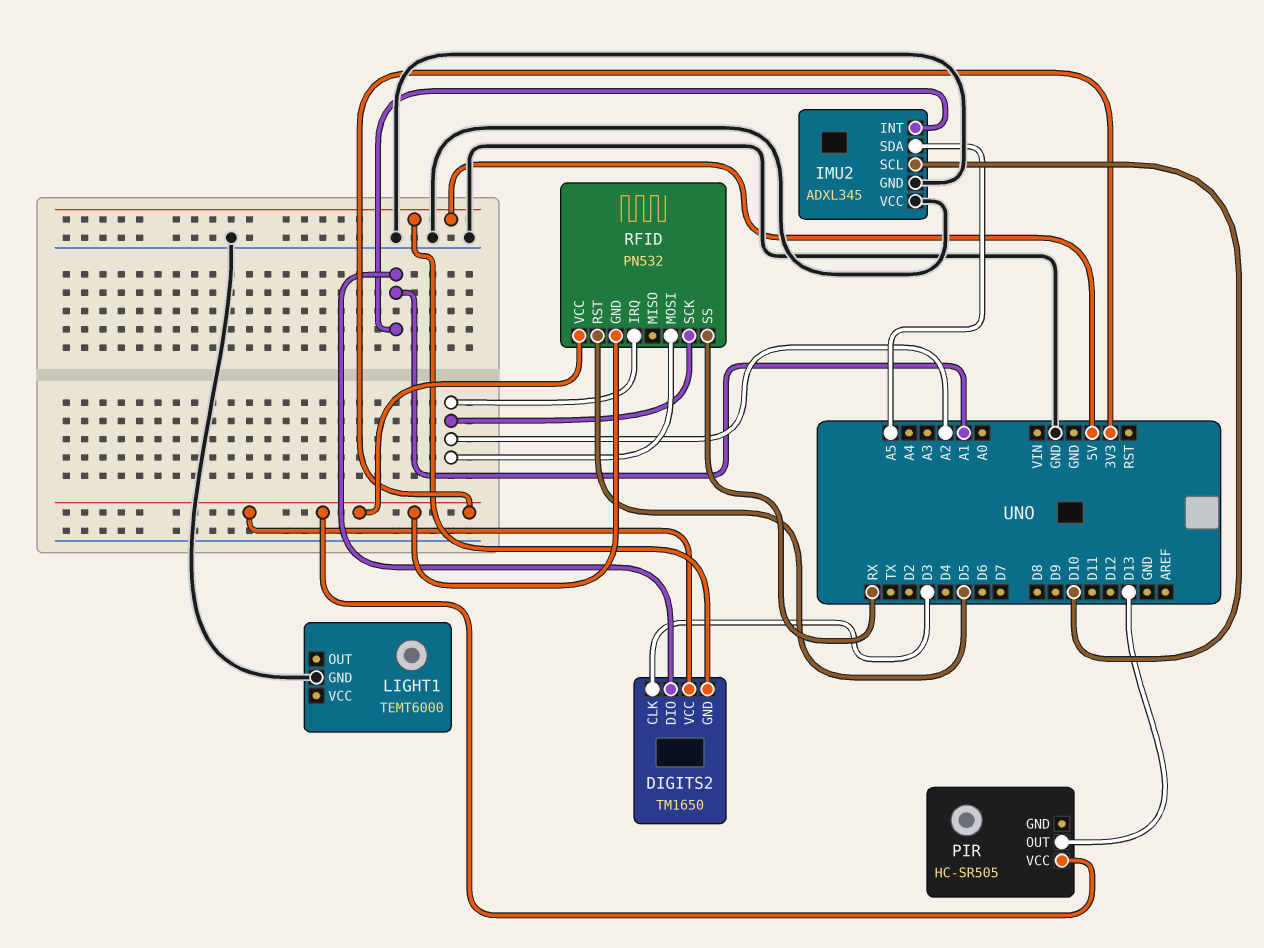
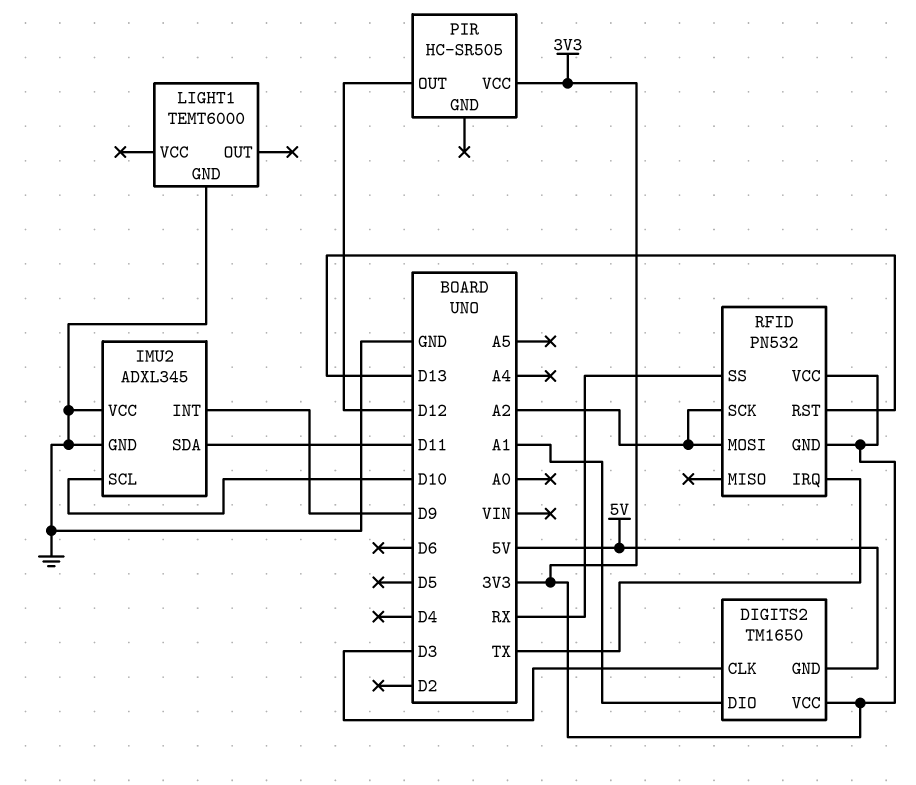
IMU2 pin INT: A1 -> D9
IMU2 pin SDA: A5 -> D11
PIR pin OUT: D13 -> D12
RFID pin IRQ: A2 -> TX
RFID pin RST: D5 -> D13

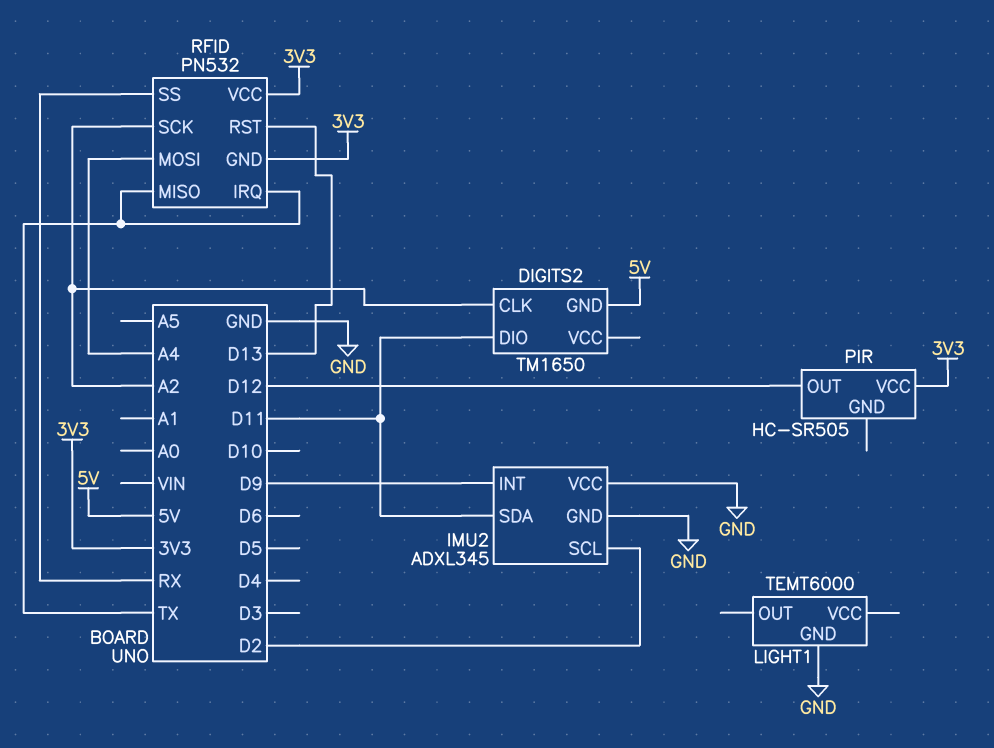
DIGITS2 pin CLK: D3 -> A2
DIGITS2 pin DIO: A1 -> D11
DIGITS2 pin VCC: 3V3 -> none
IMU2 pin SCL: D10 -> D2
RFID pin MISO: none -> TX
RFID pin MOSI: A2 -> A4

